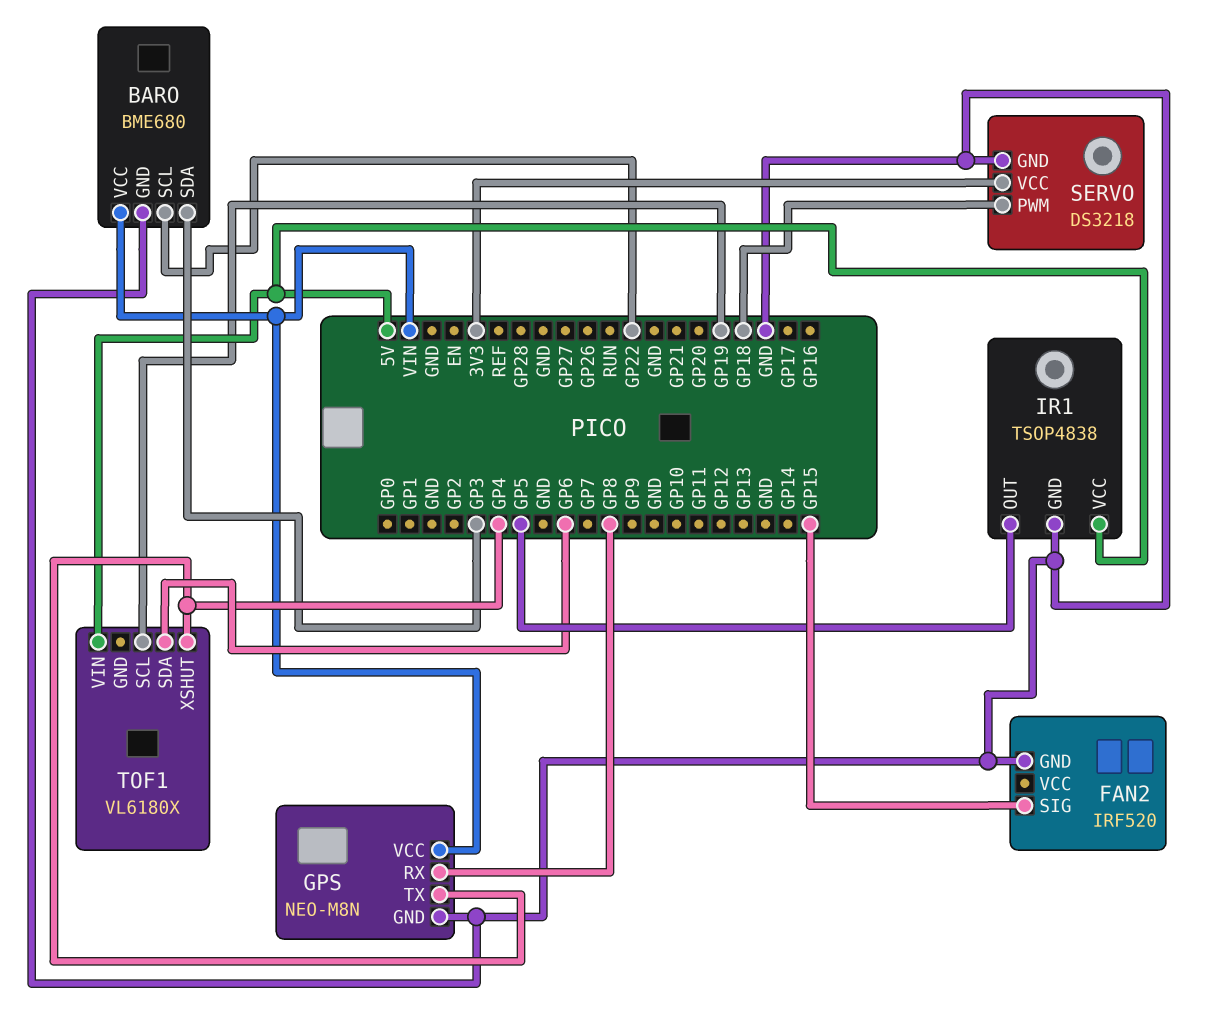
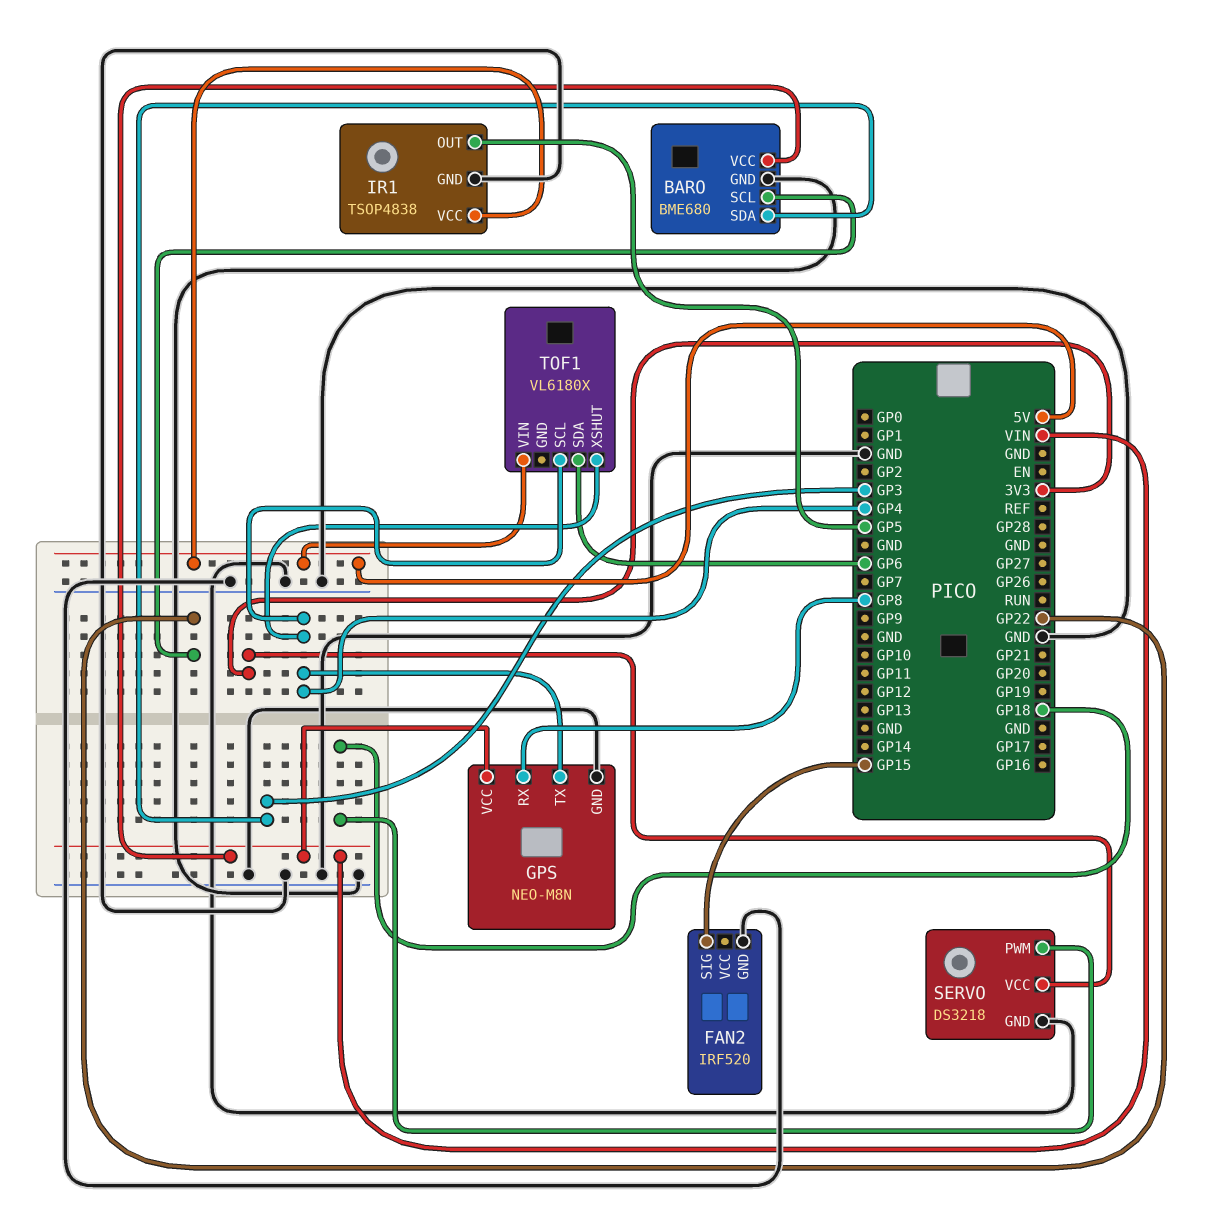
TOF1 pin SCL: GP19 -> GP4

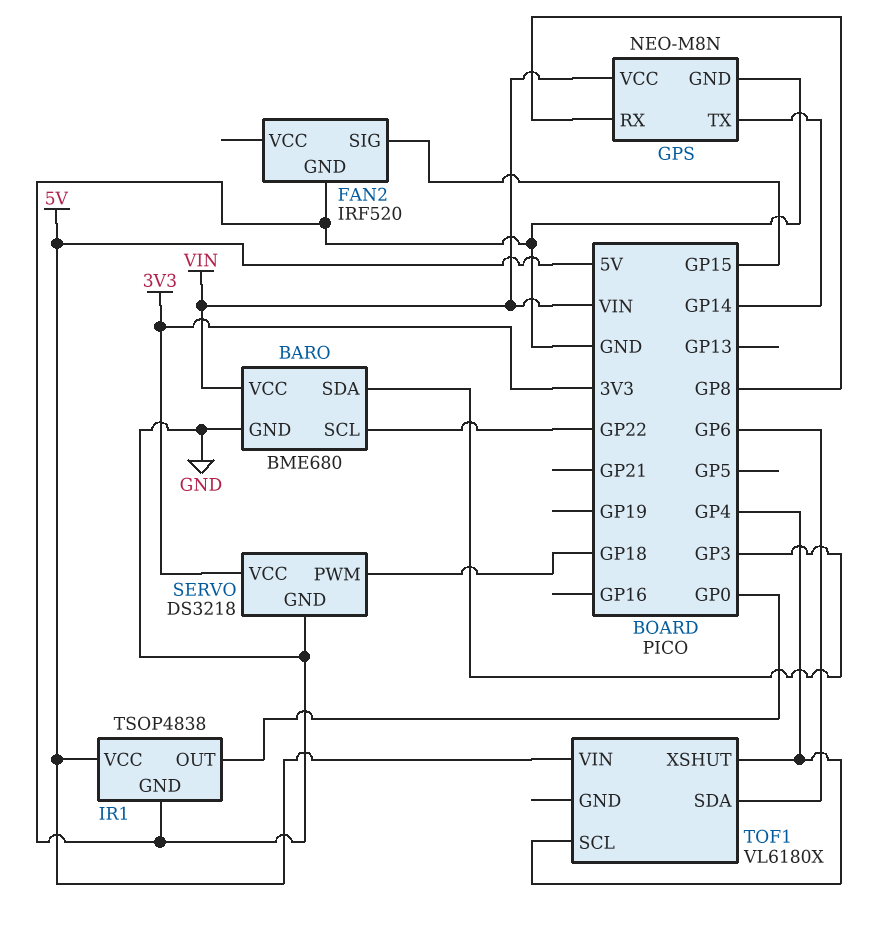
GPS pin TX: GP4 -> GP14
IR1 pin OUT: GP5 -> GP0

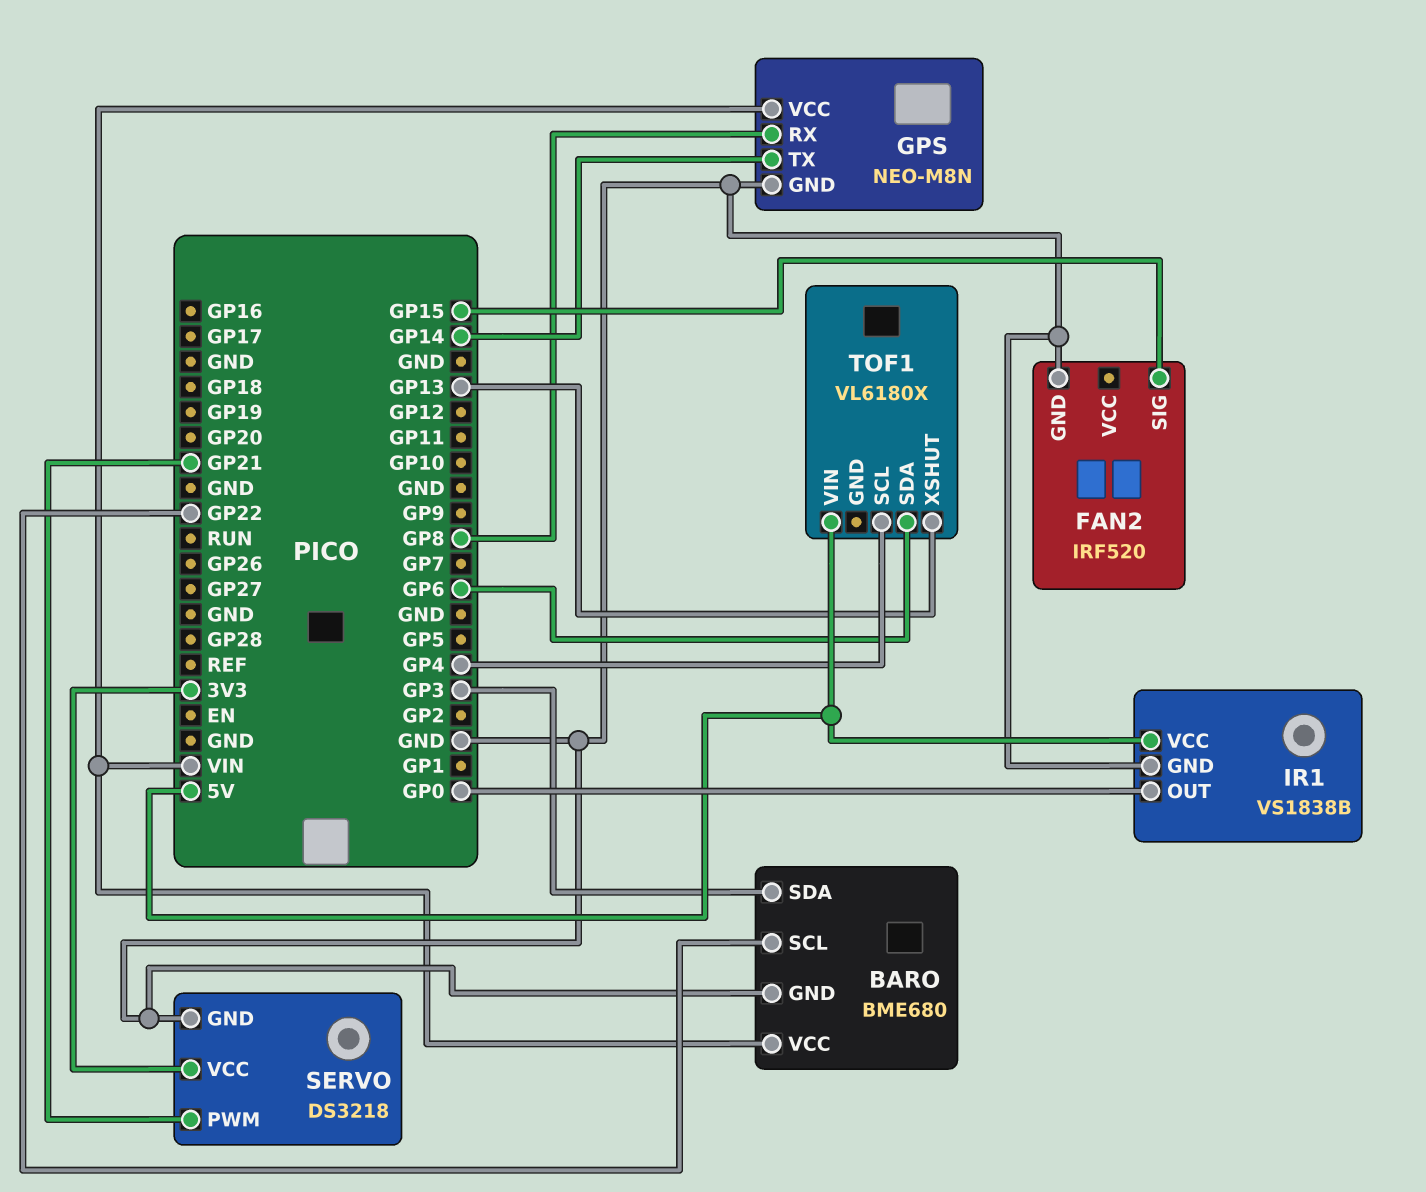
IR1: TSOP4838 -> VS1838B
SERVO pin PWM: GP18 -> GP21
TOF1 pin XSHUT: GP4 -> GP13

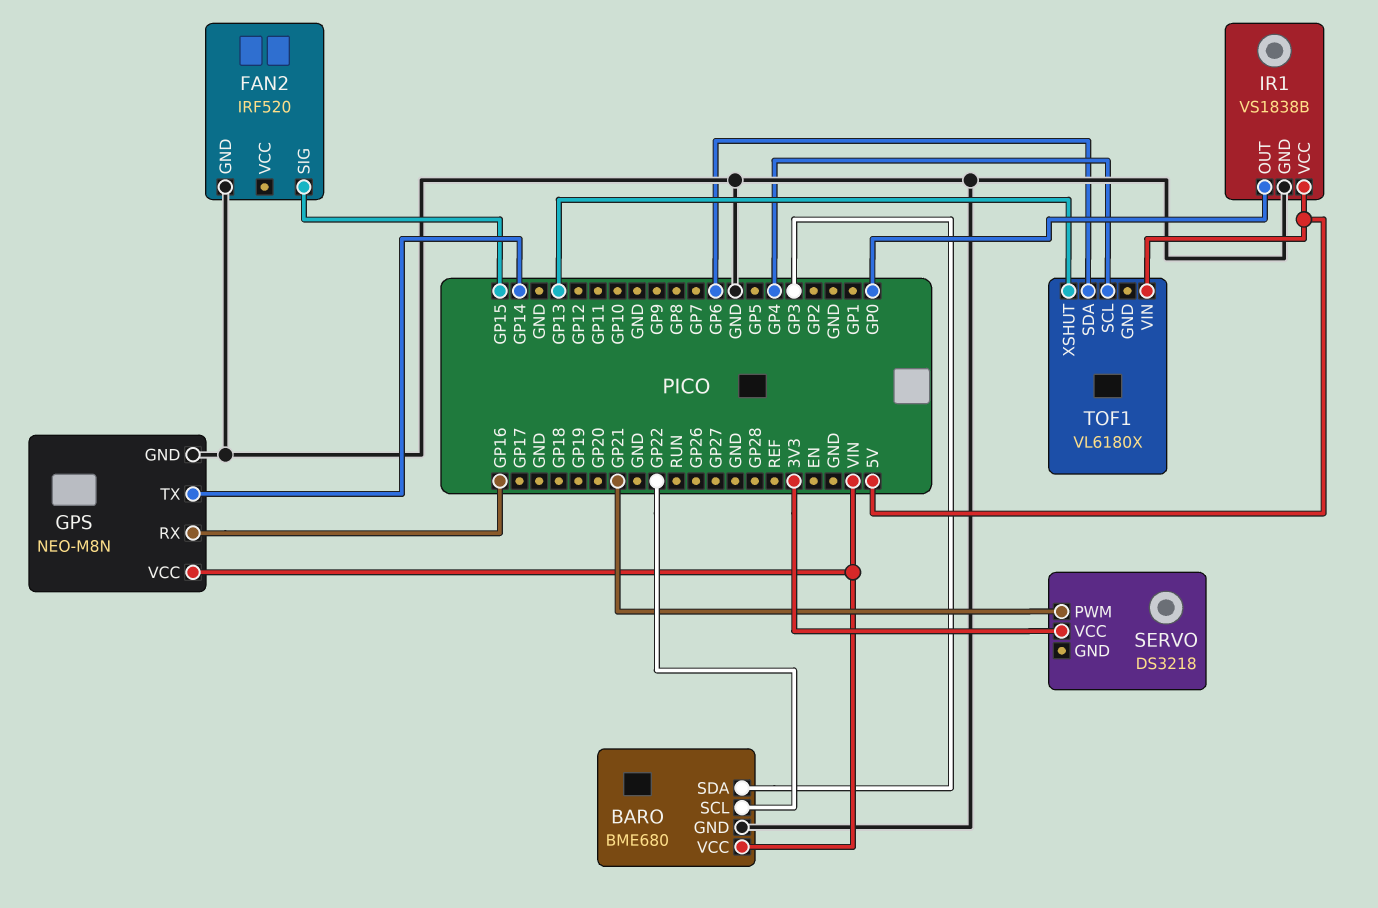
GPS pin RX: GP8 -> GP16
SERVO pin GND: GND -> none

